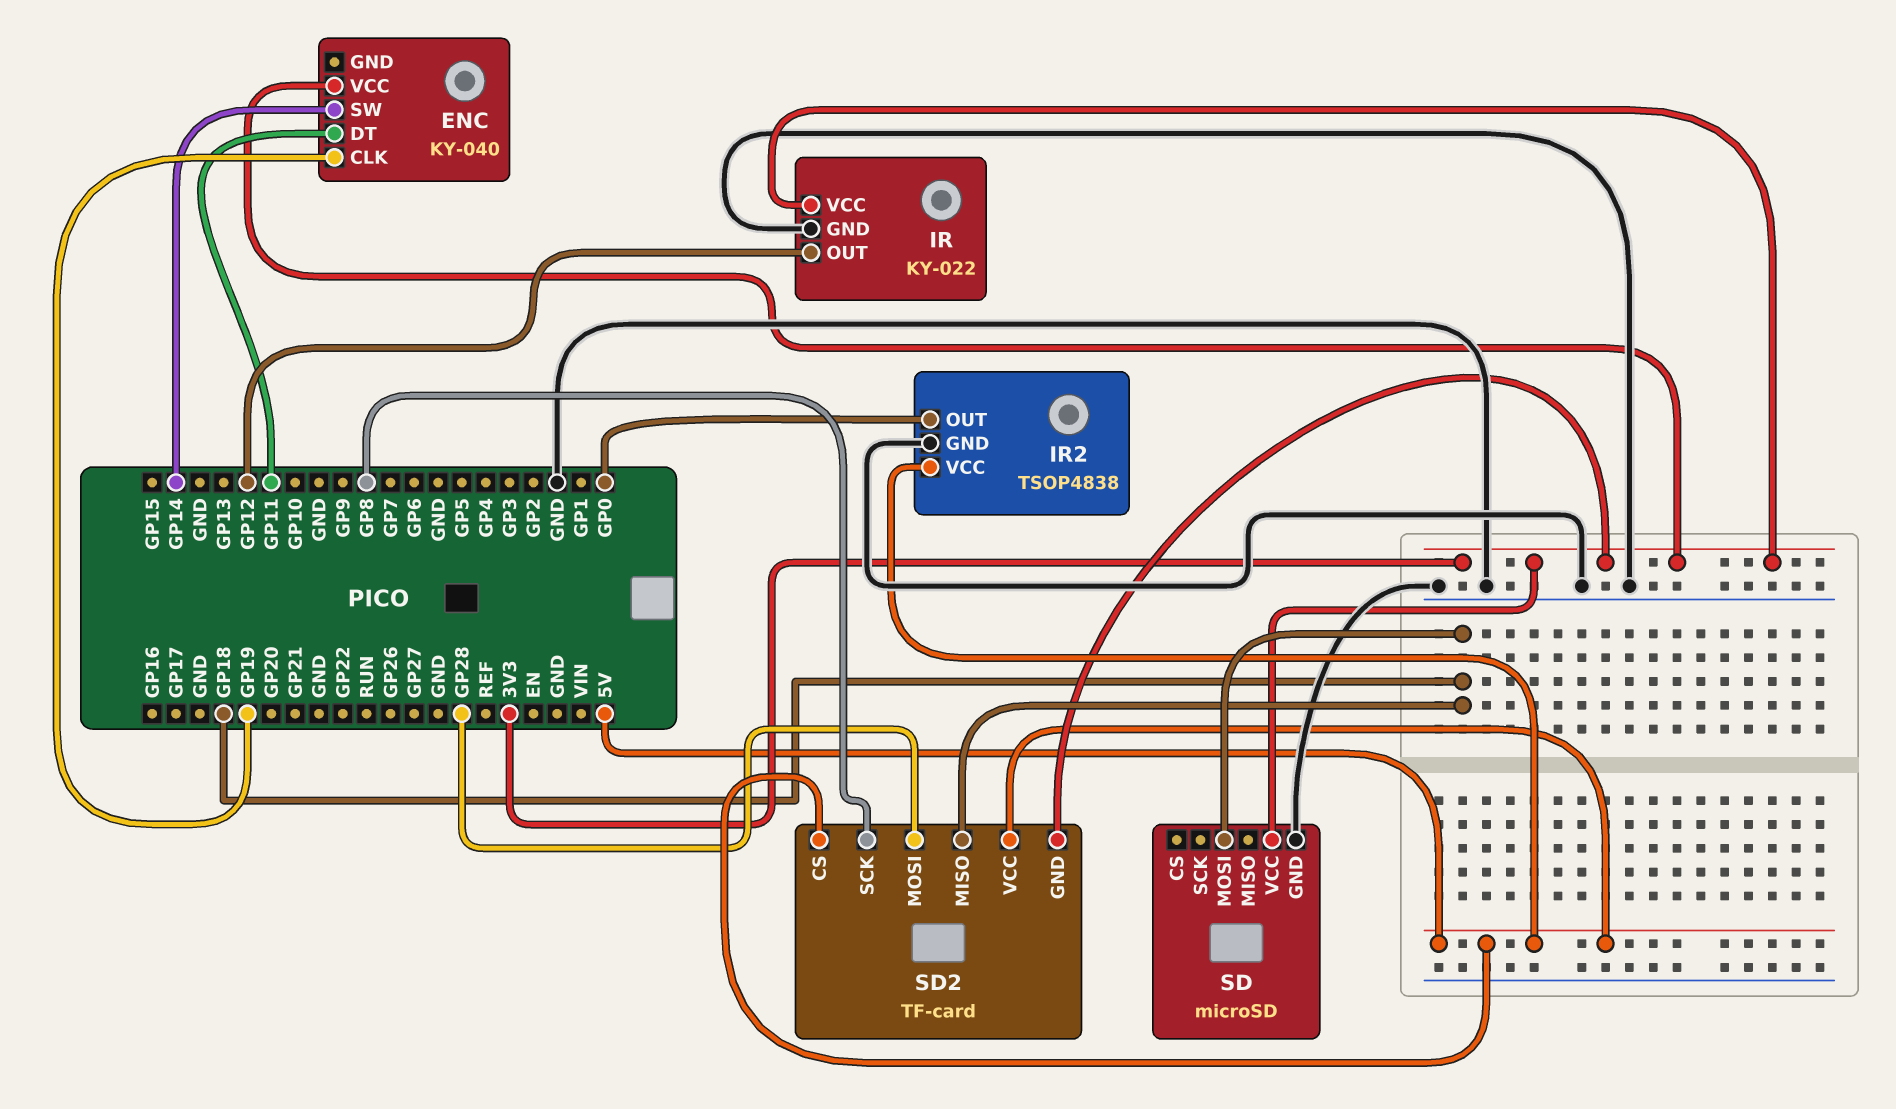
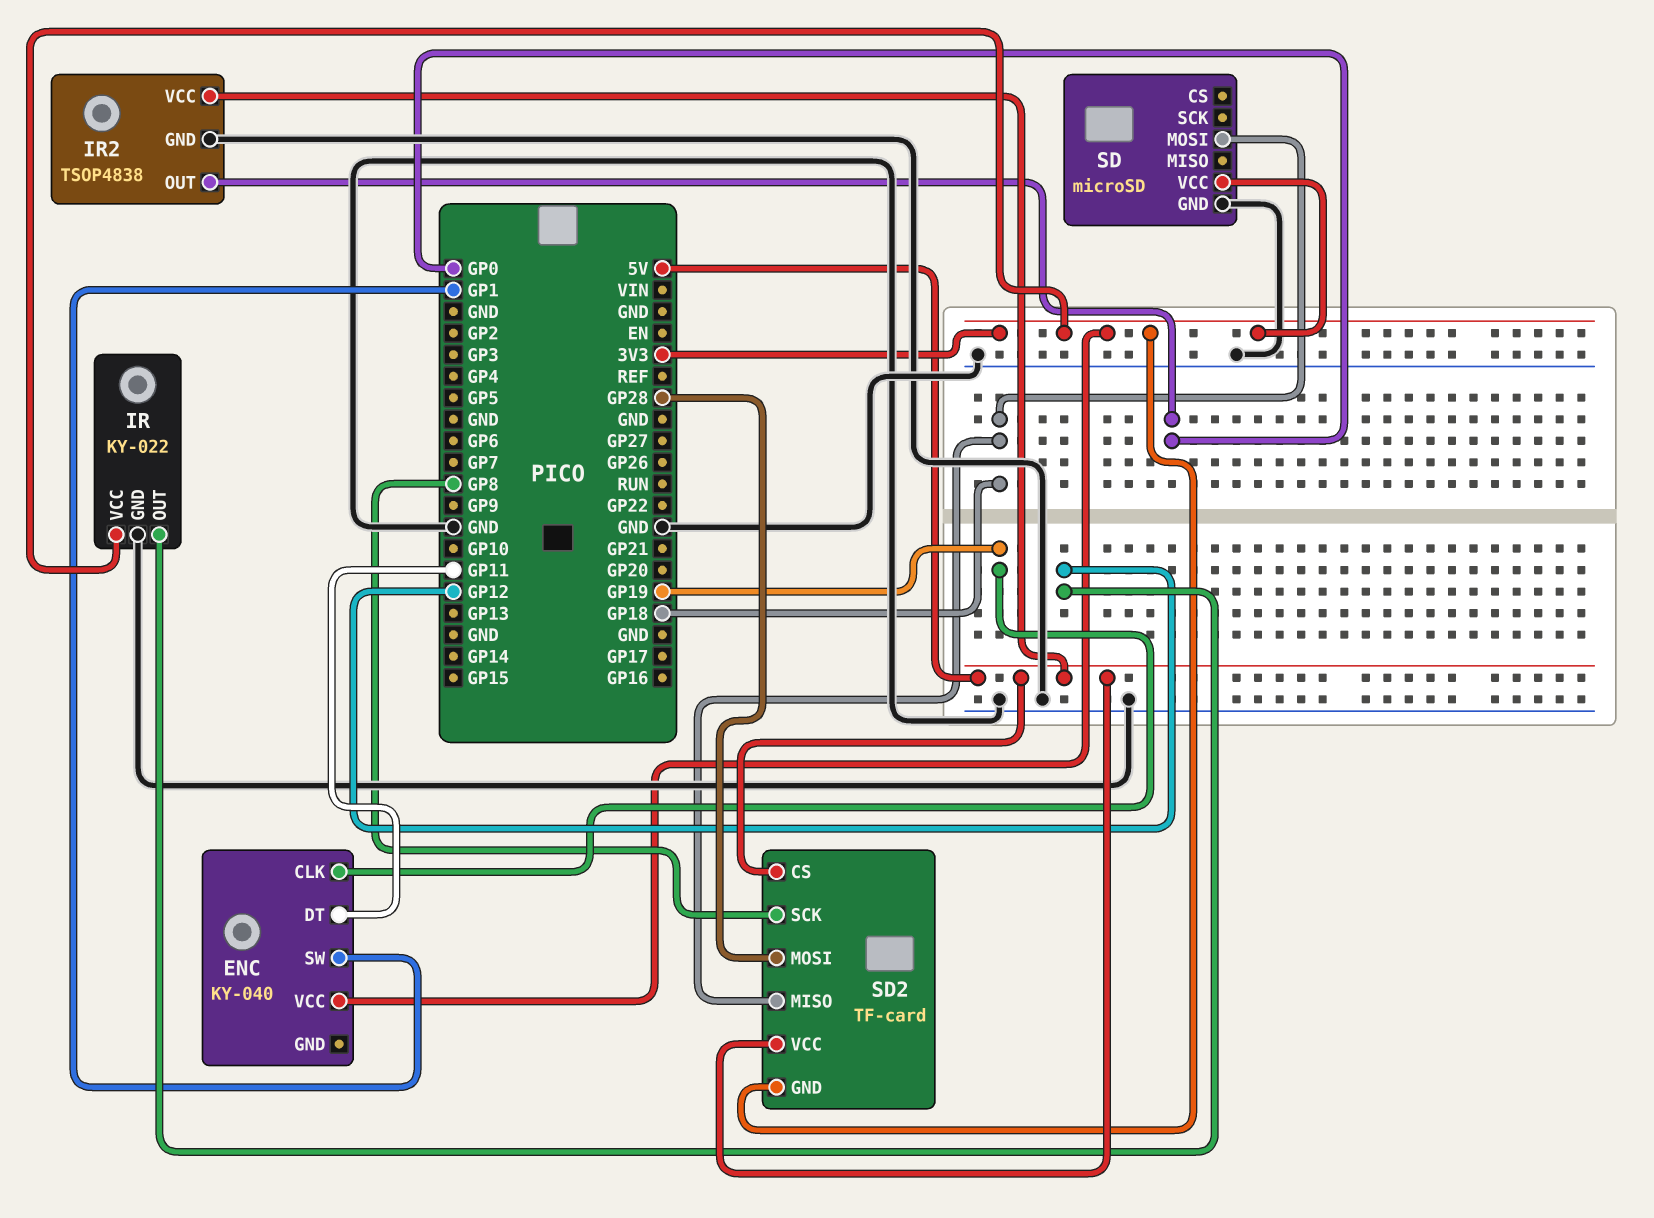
ENC pin SW: GP14 -> GP1

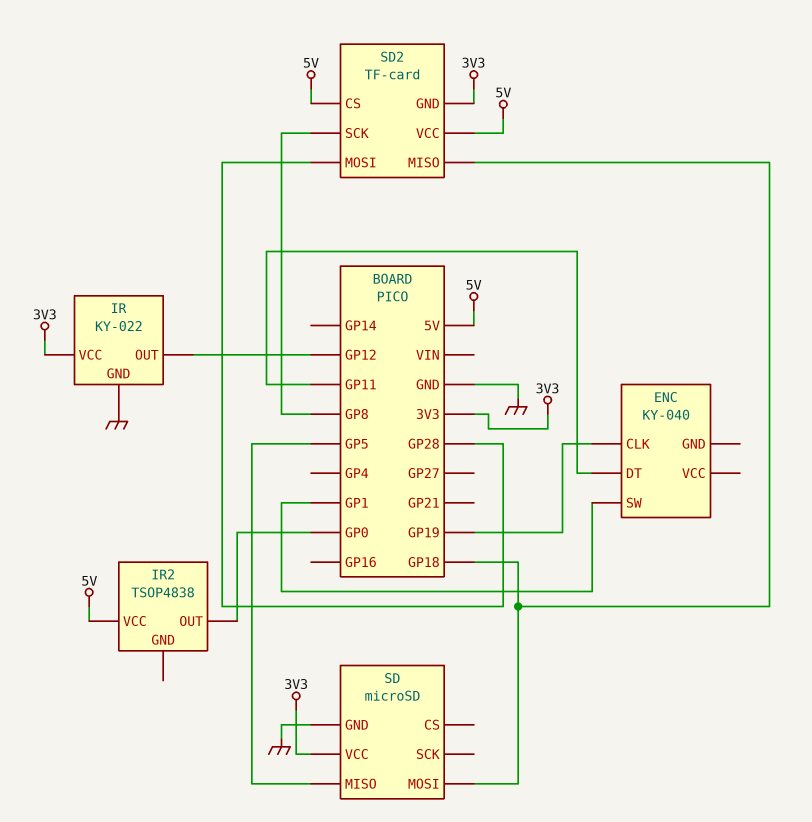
ENC pin VCC: 3V3 -> none
IR2 pin GND: GND -> none
SD pin MISO: none -> GP5

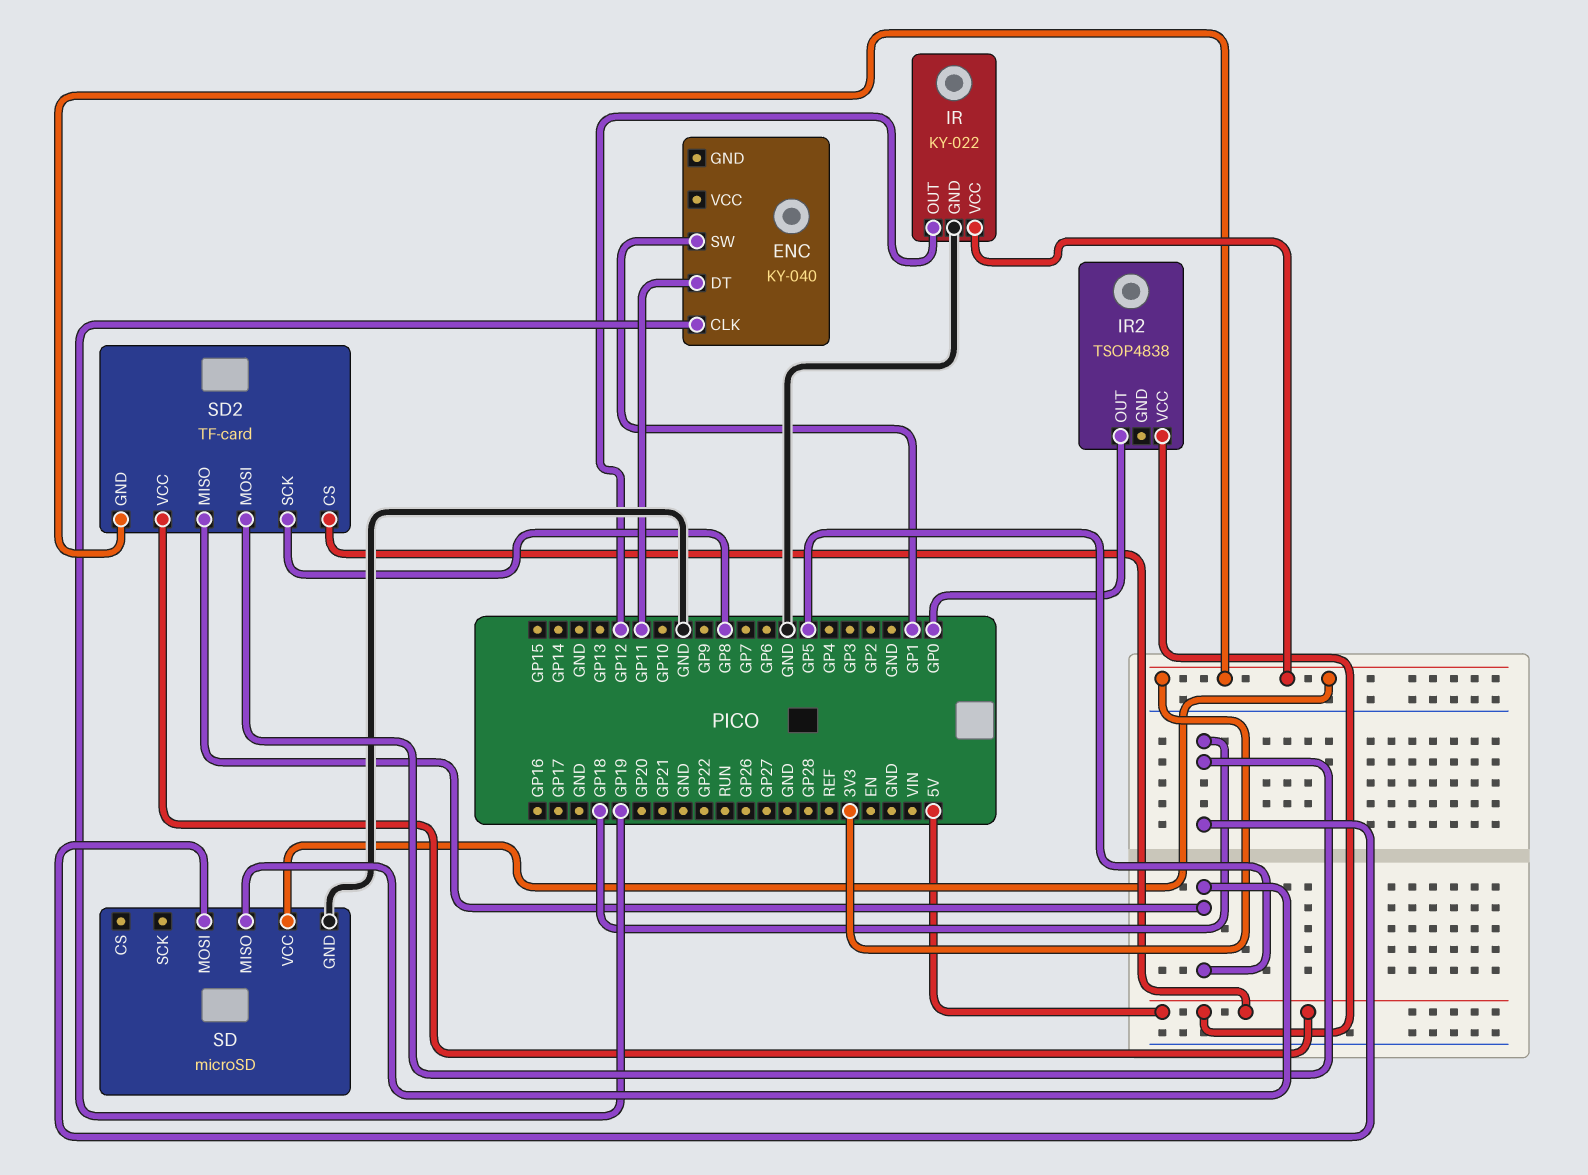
SD2 pin MISO: GP18 -> GP5
SD2 pin MOSI: GP28 -> GP18

